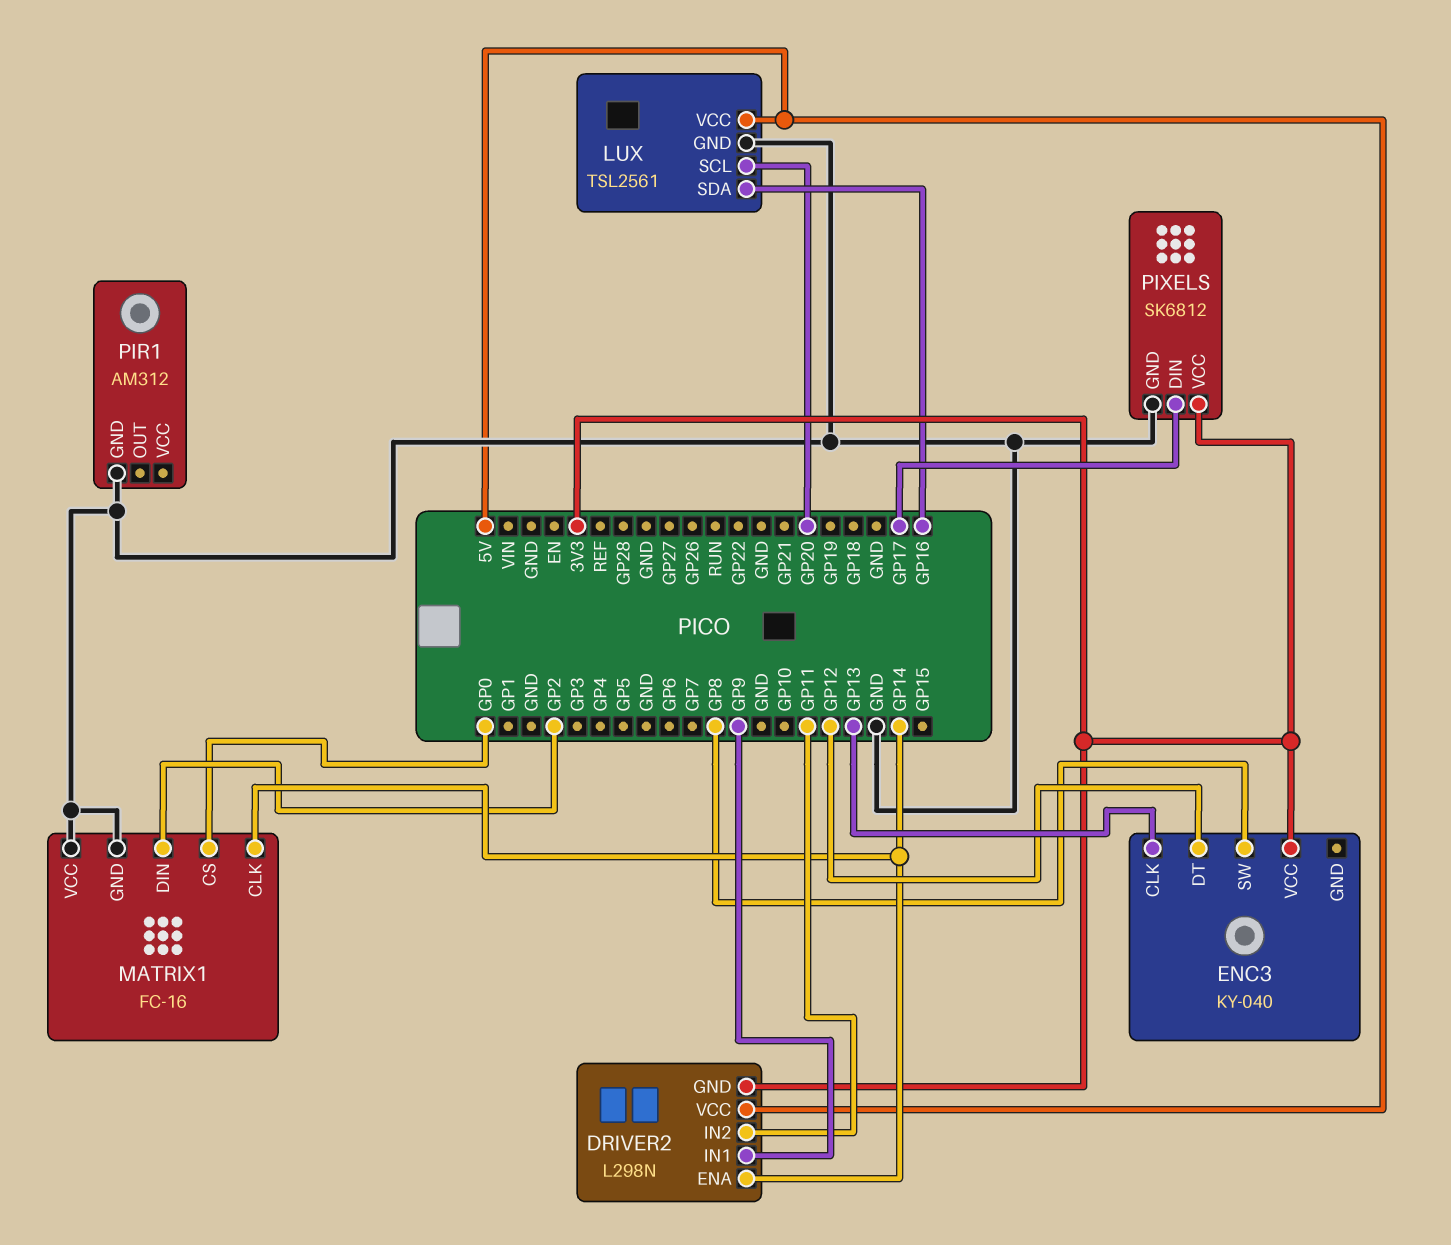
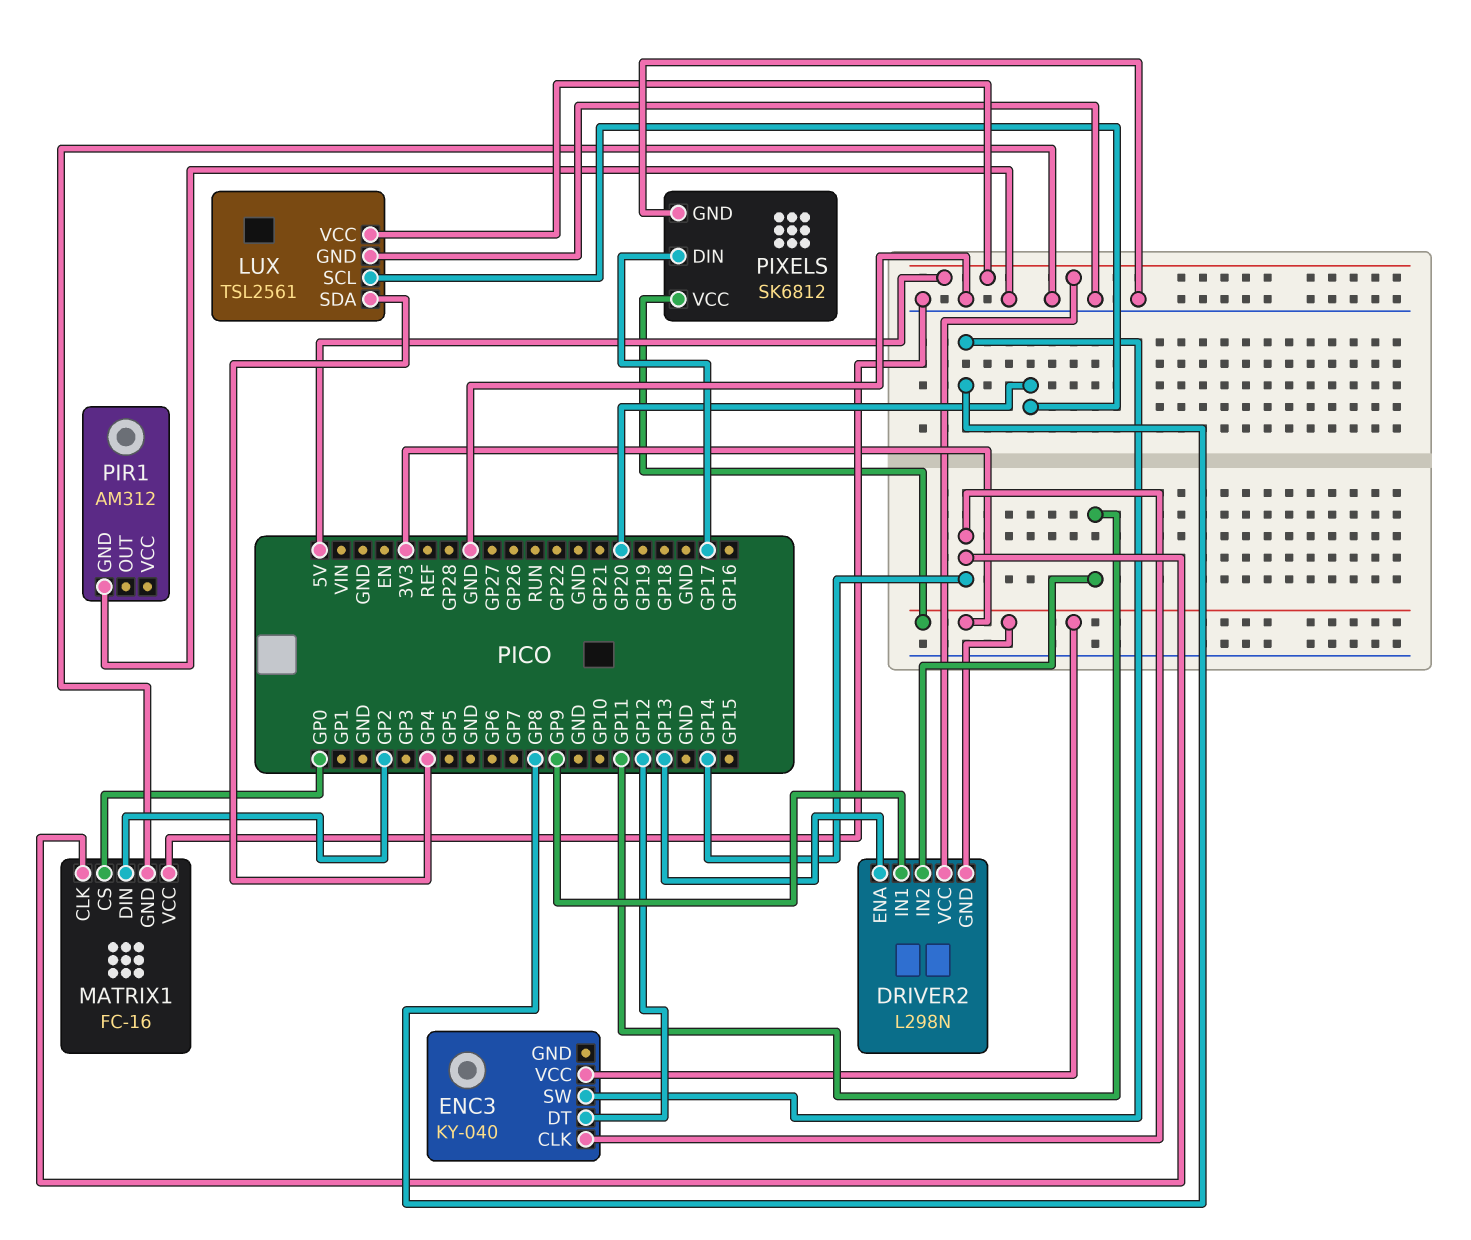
DRIVER2 pin ENA: GP14 -> GP13
ENC3 pin CLK: GP13 -> GP14
LUX pin SDA: GP16 -> GP4

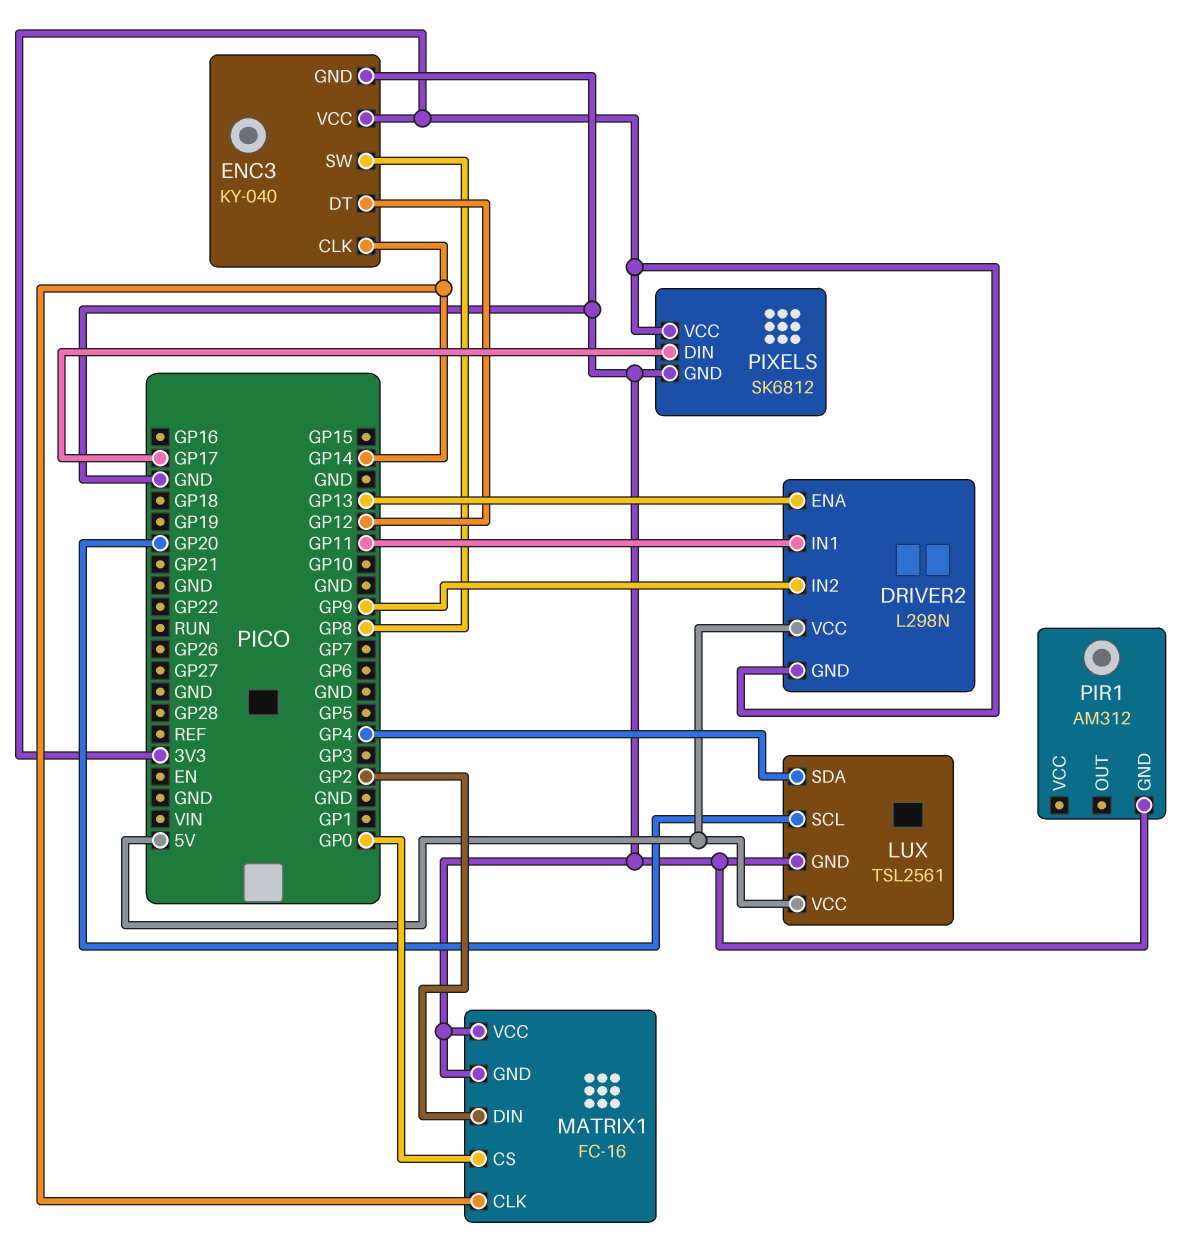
DRIVER2 pin IN1: GP9 -> GP11
DRIVER2 pin IN2: GP11 -> GP9
ENC3 pin GND: none -> GND

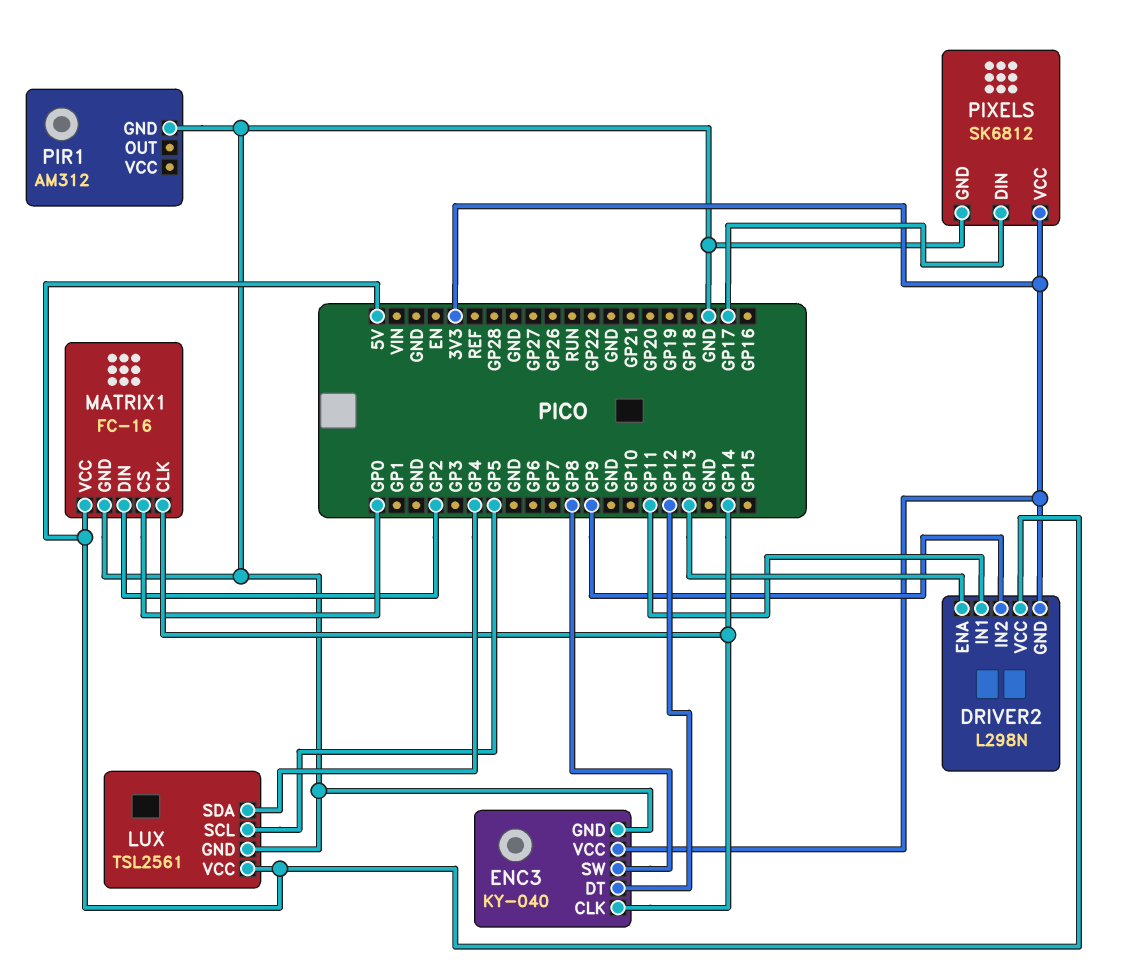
LUX pin SCL: GP20 -> GP5
MATRIX1 pin VCC: GND -> 5V

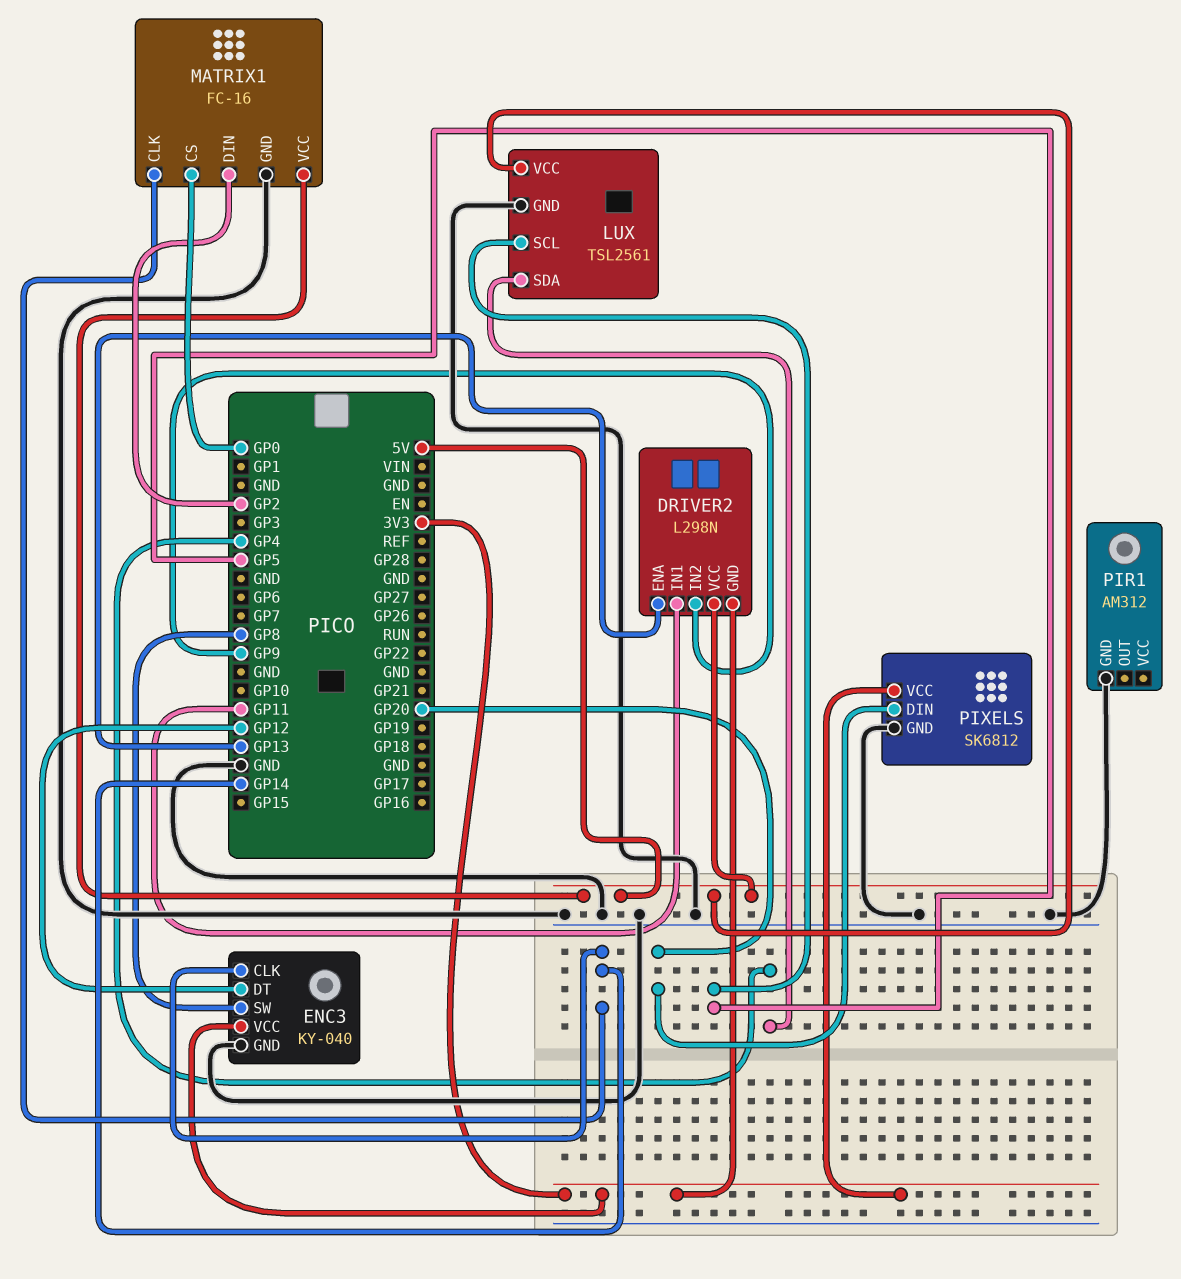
PIXELS pin DIN: GP17 -> GP20

